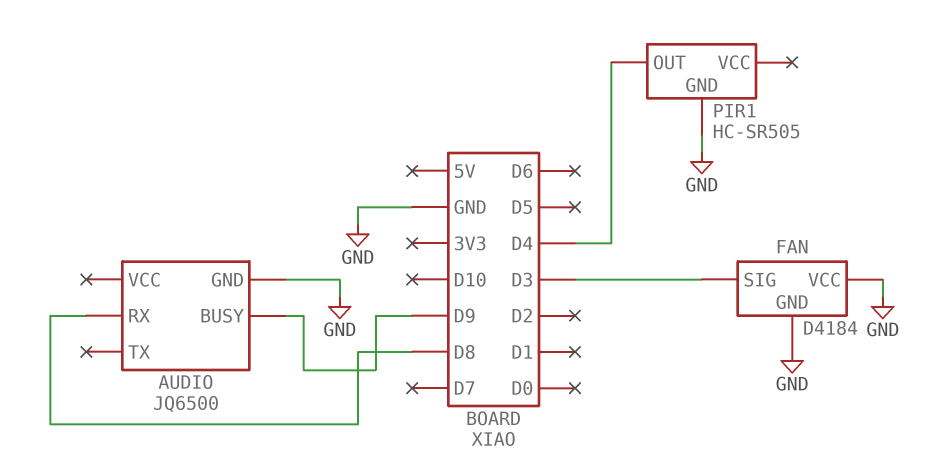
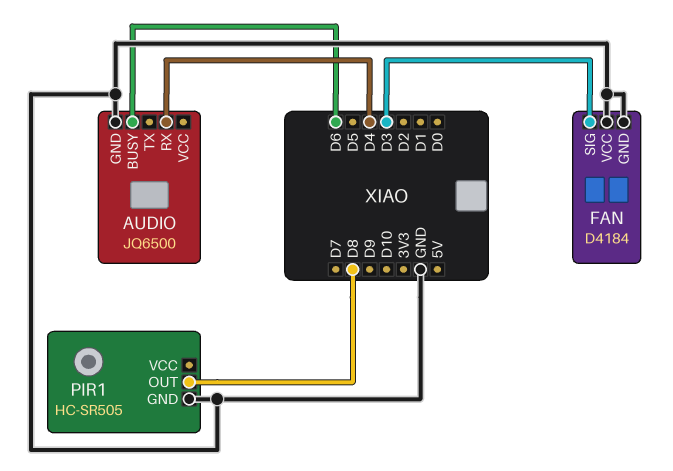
AUDIO pin BUSY: D9 -> D6
AUDIO pin RX: D8 -> D4
PIR1 pin OUT: D4 -> D8

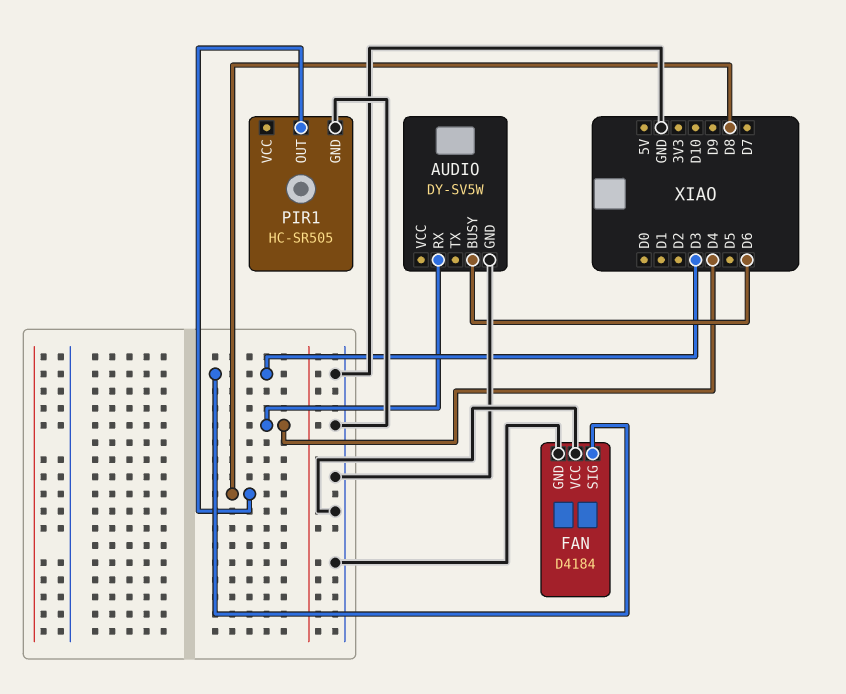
AUDIO: JQ6500 -> DY-SV5W

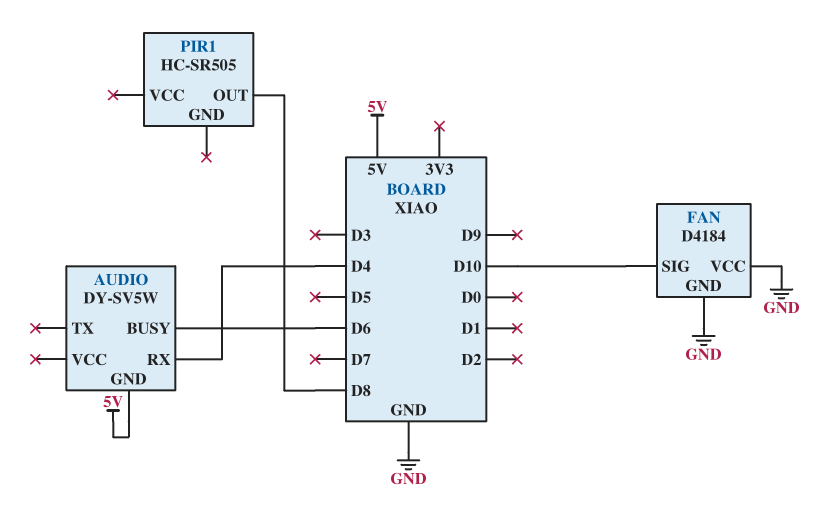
AUDIO pin GND: GND -> 5V
FAN pin SIG: D3 -> D10
PIR1 pin GND: GND -> none

